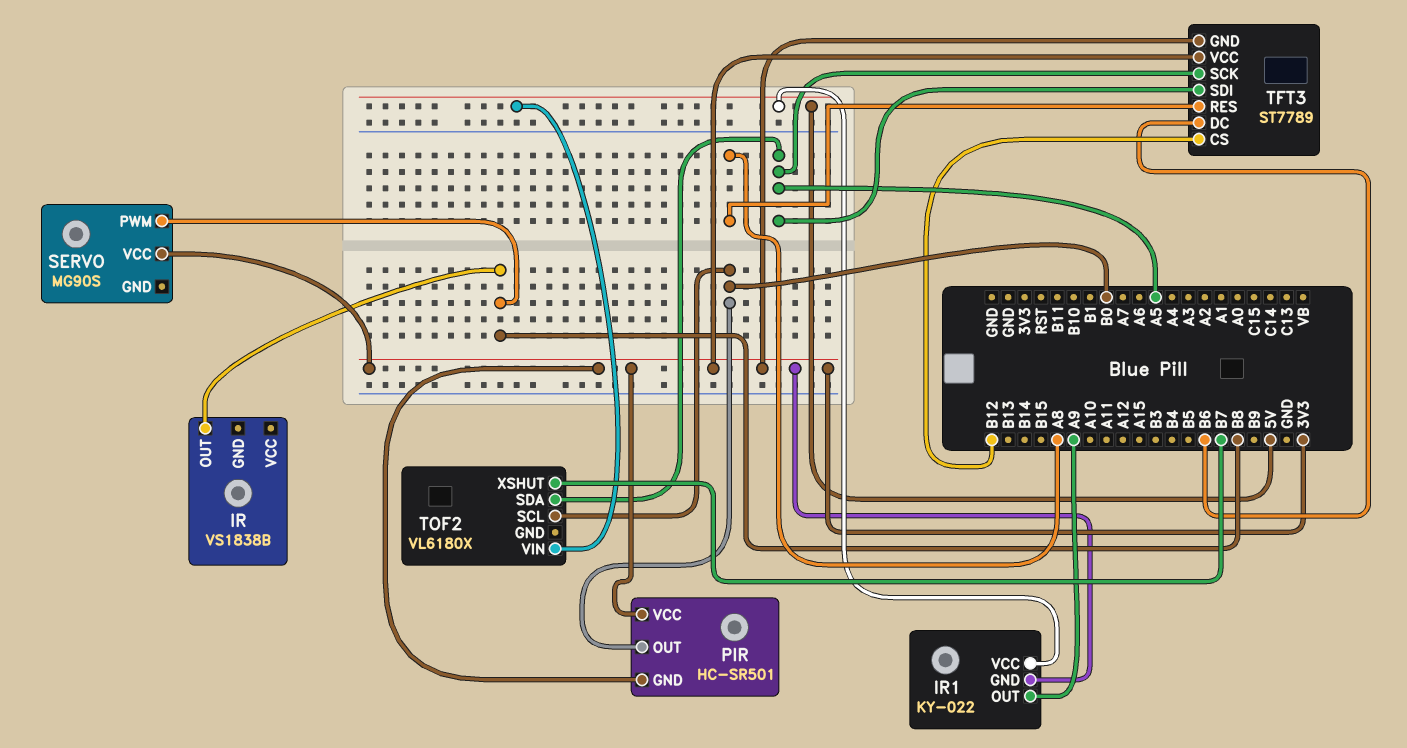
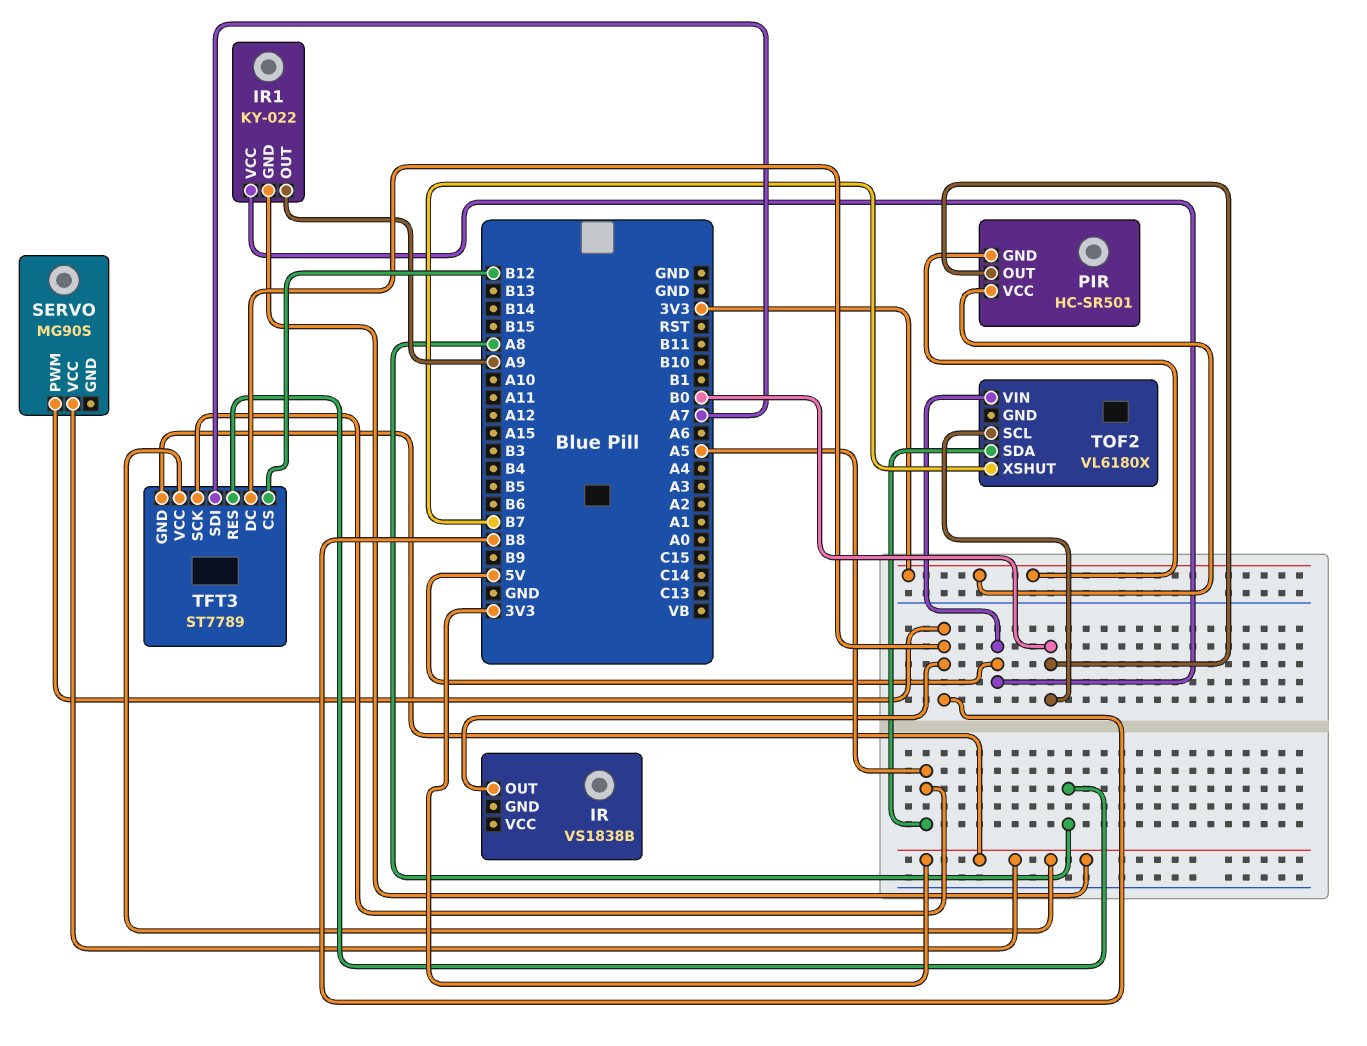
TFT3 pin DC: B6 -> B8
TFT3 pin SDI: A5 -> A7

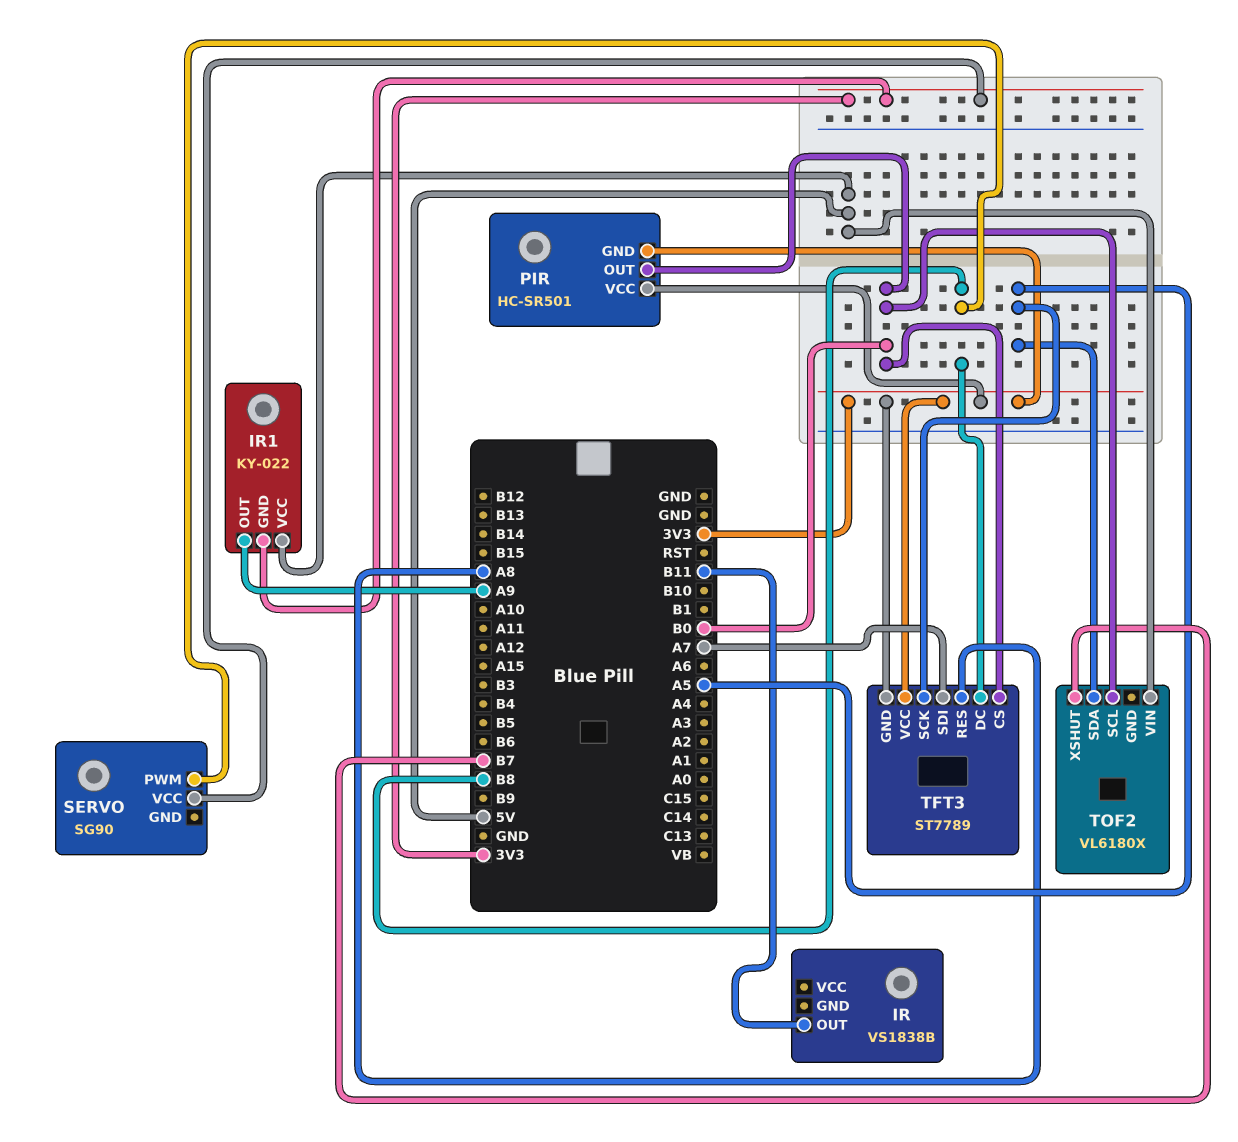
IR pin OUT: B8 -> B11
SERVO: MG90S -> SG90
TFT3 pin CS: B12 -> B0

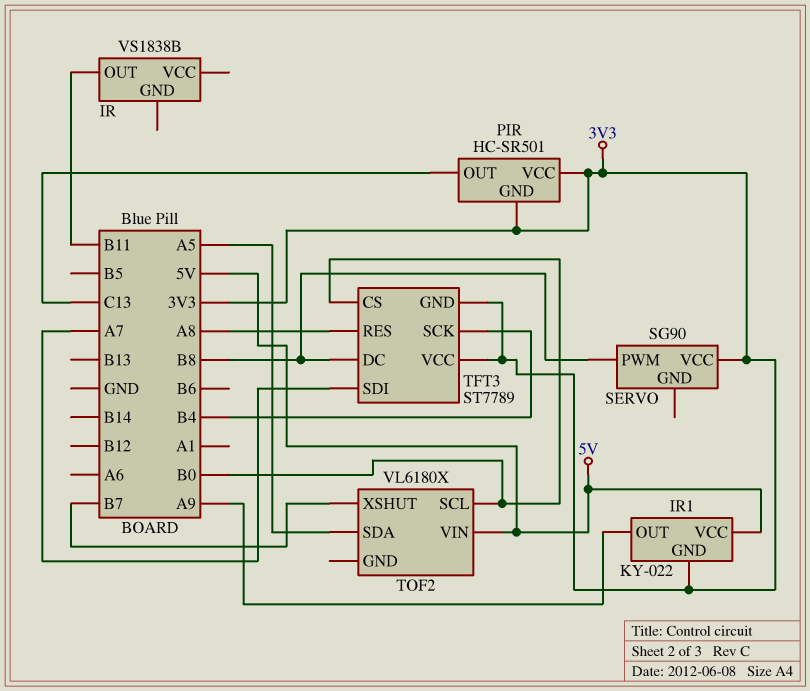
PIR pin OUT: B0 -> C13
TFT3 pin SCK: A5 -> B4

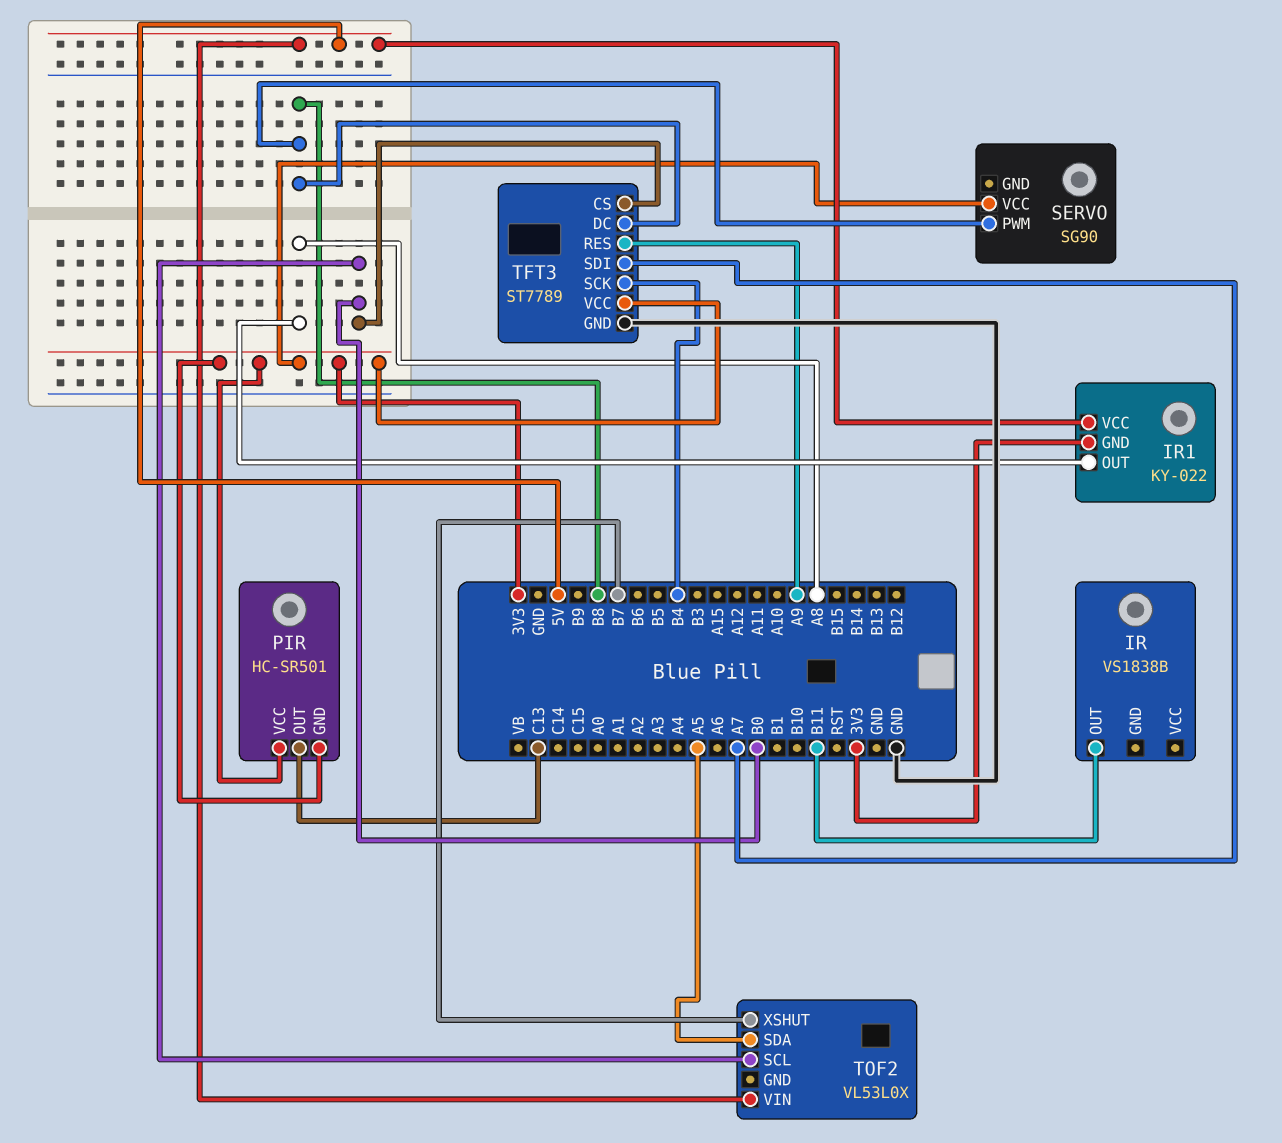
IR1 pin OUT: A9 -> A8
TFT3 pin GND: 3V3 -> GND
TFT3 pin RES: A8 -> A9
TOF2: VL6180X -> VL53L0X

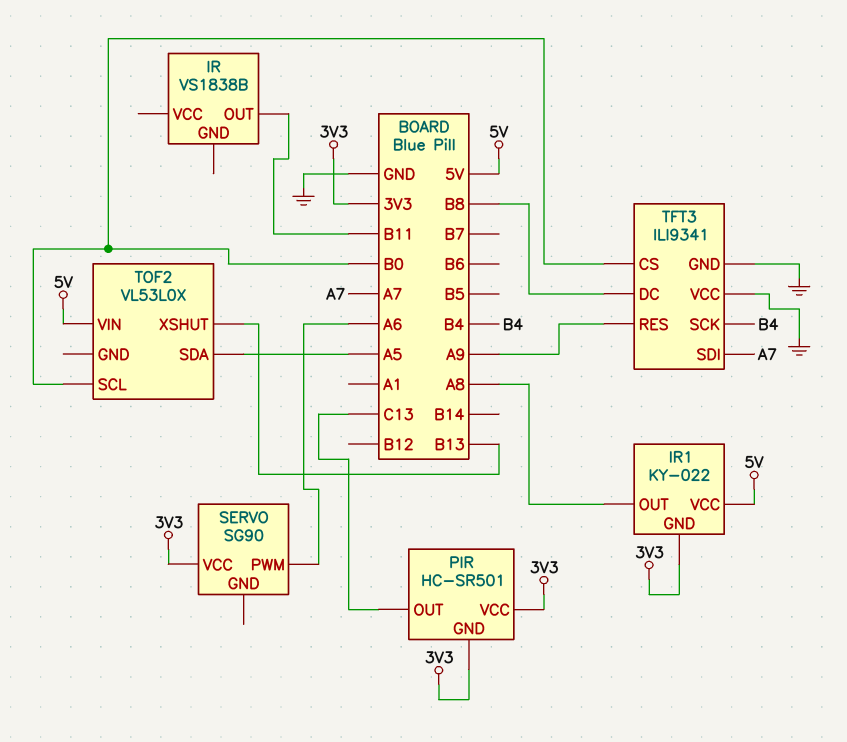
SERVO pin PWM: B8 -> A6
TFT3: ST7789 -> ILI9341
TFT3 pin VCC: 3V3 -> GND
TOF2 pin XSHUT: B7 -> B13

